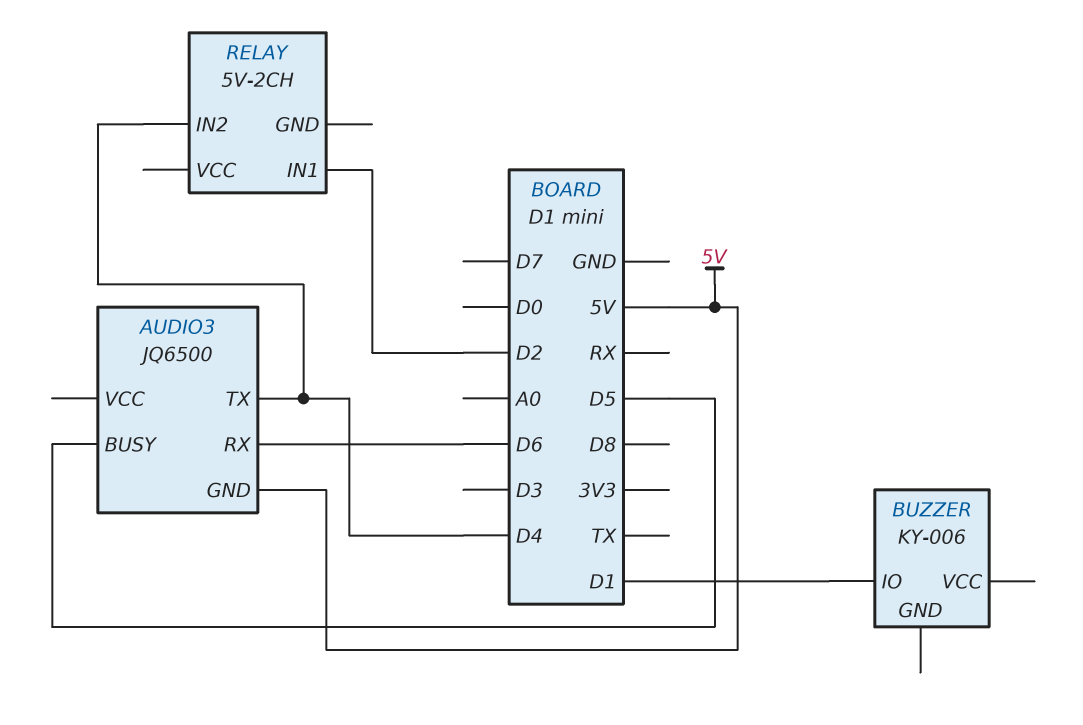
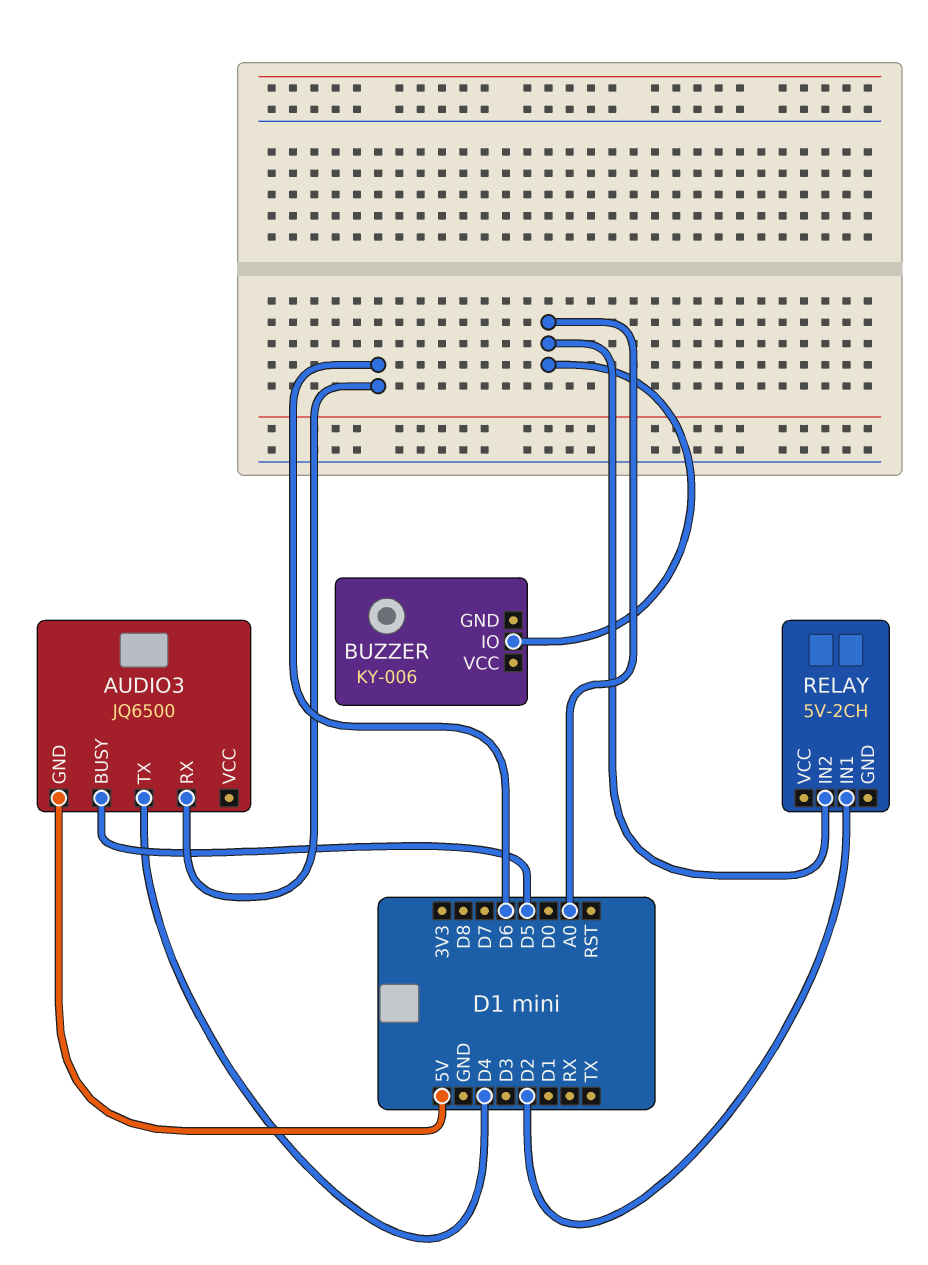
BUZZER pin IO: D1 -> A0
RELAY pin IN2: D4 -> A0

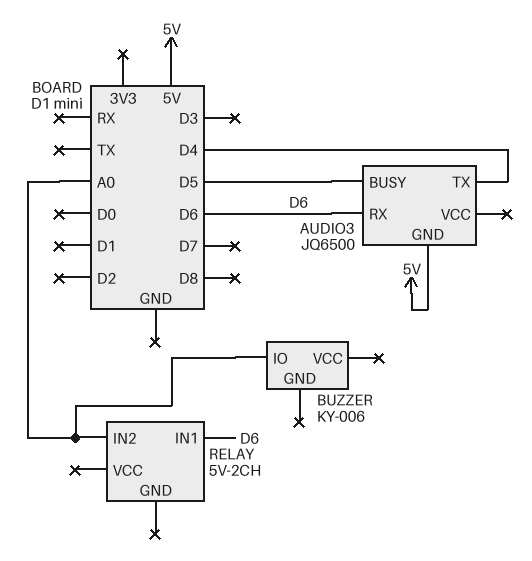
RELAY pin IN1: D2 -> D6

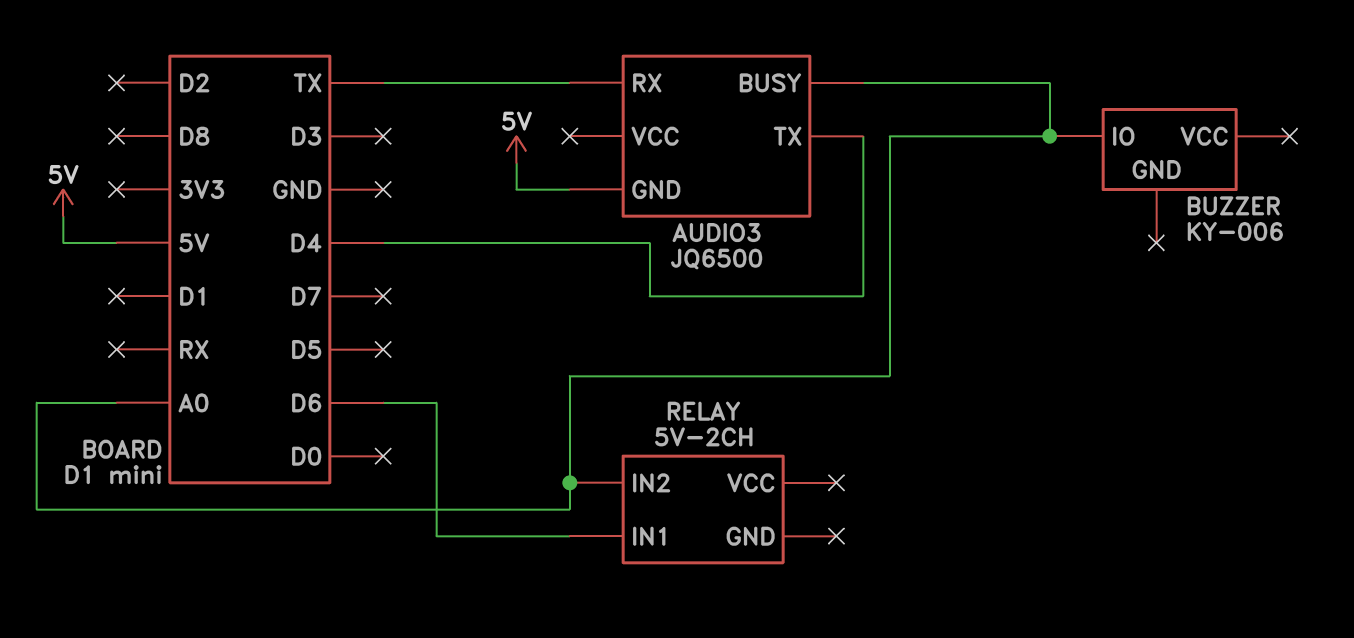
AUDIO3 pin BUSY: D5 -> A0
AUDIO3 pin RX: D6 -> TX

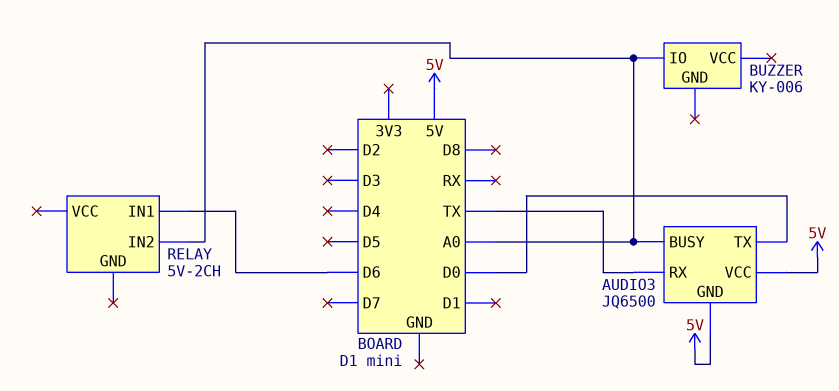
AUDIO3 pin TX: D4 -> D0
AUDIO3 pin VCC: none -> 5V

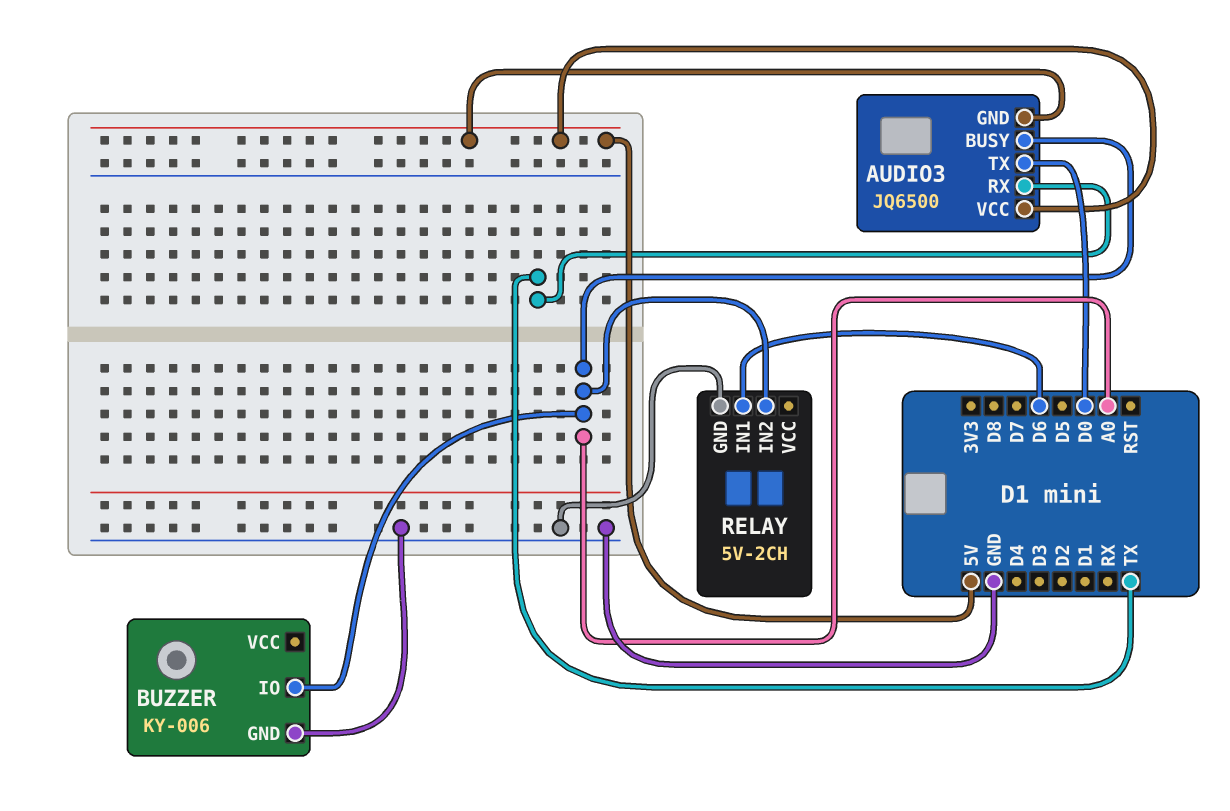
BUZZER pin GND: none -> GND
RELAY pin GND: none -> GND

